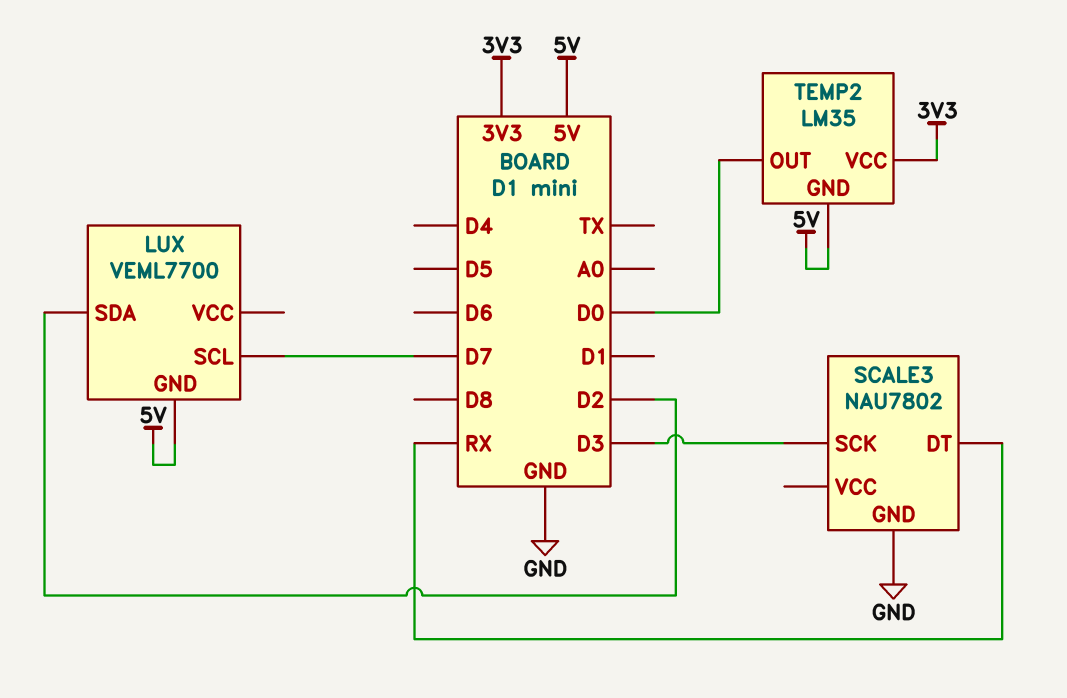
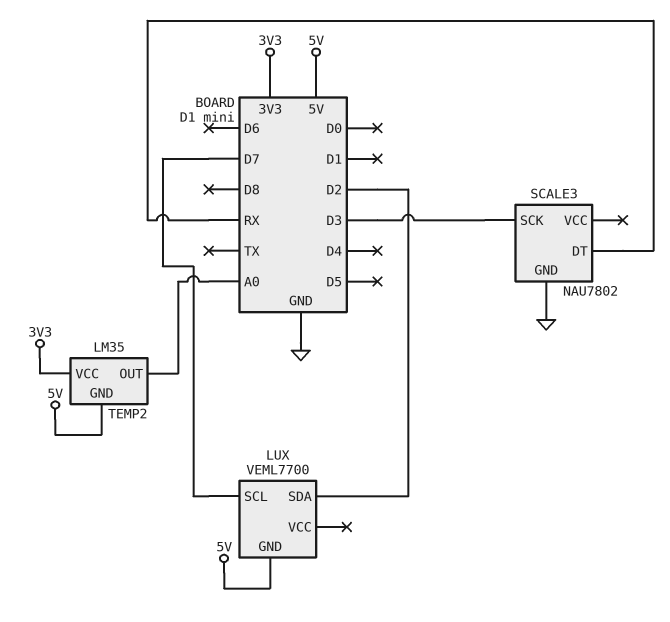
TEMP2 pin OUT: D0 -> A0

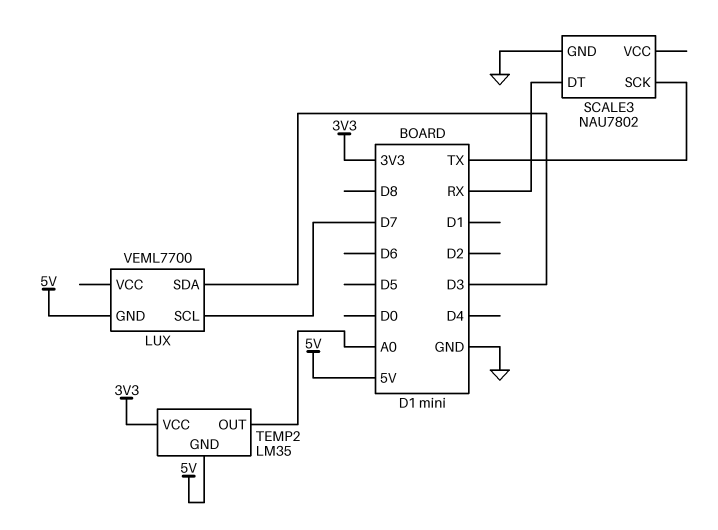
LUX pin SDA: D2 -> D3
SCALE3 pin SCK: D3 -> TX

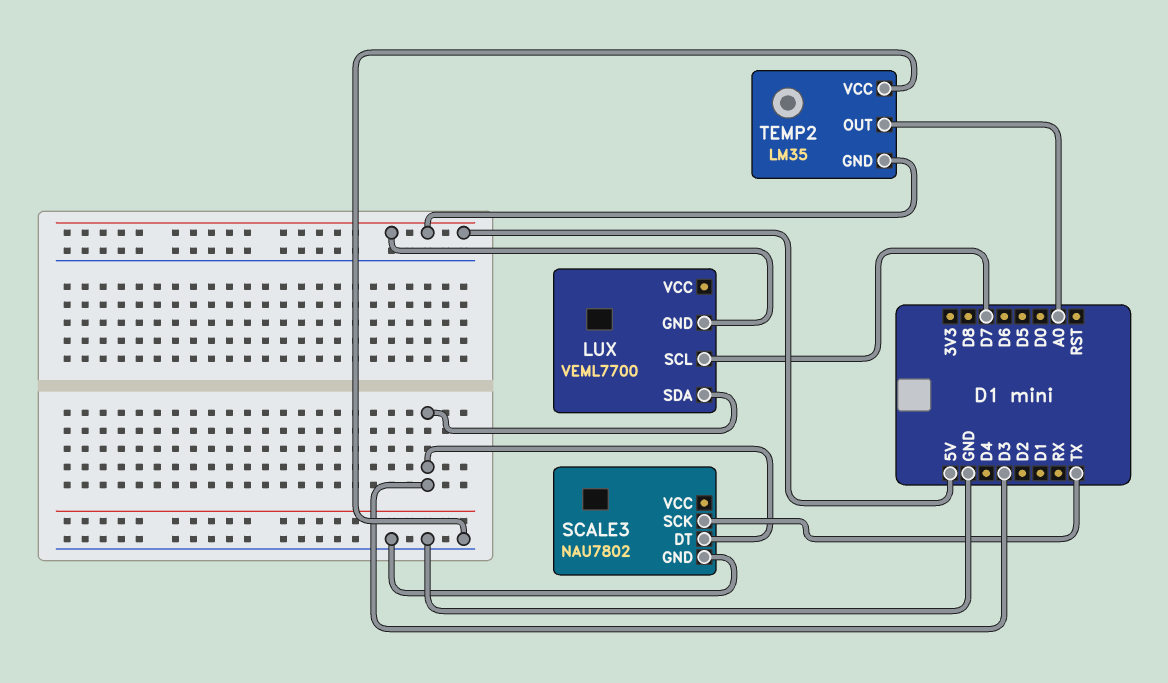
SCALE3 pin DT: RX -> D3
TEMP2 pin VCC: 3V3 -> GND

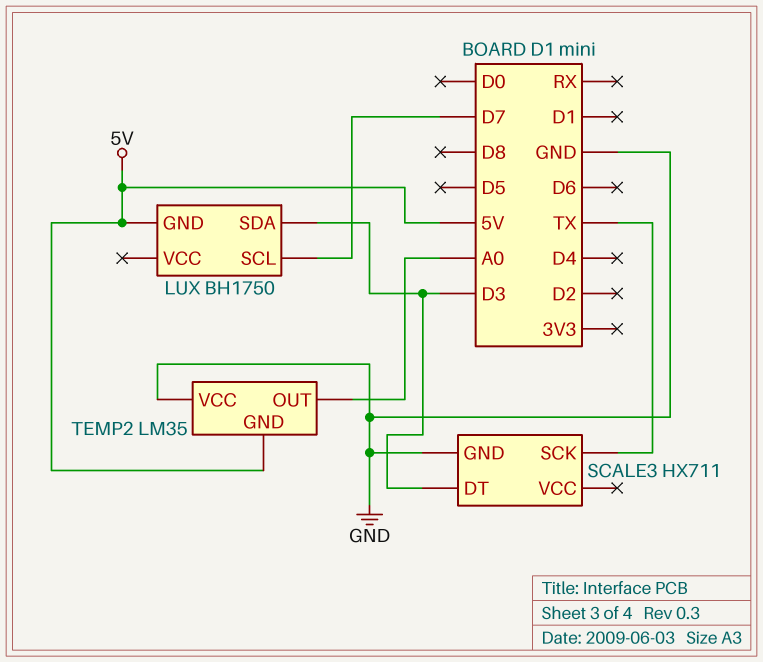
LUX: VEML7700 -> BH1750
SCALE3: NAU7802 -> HX711

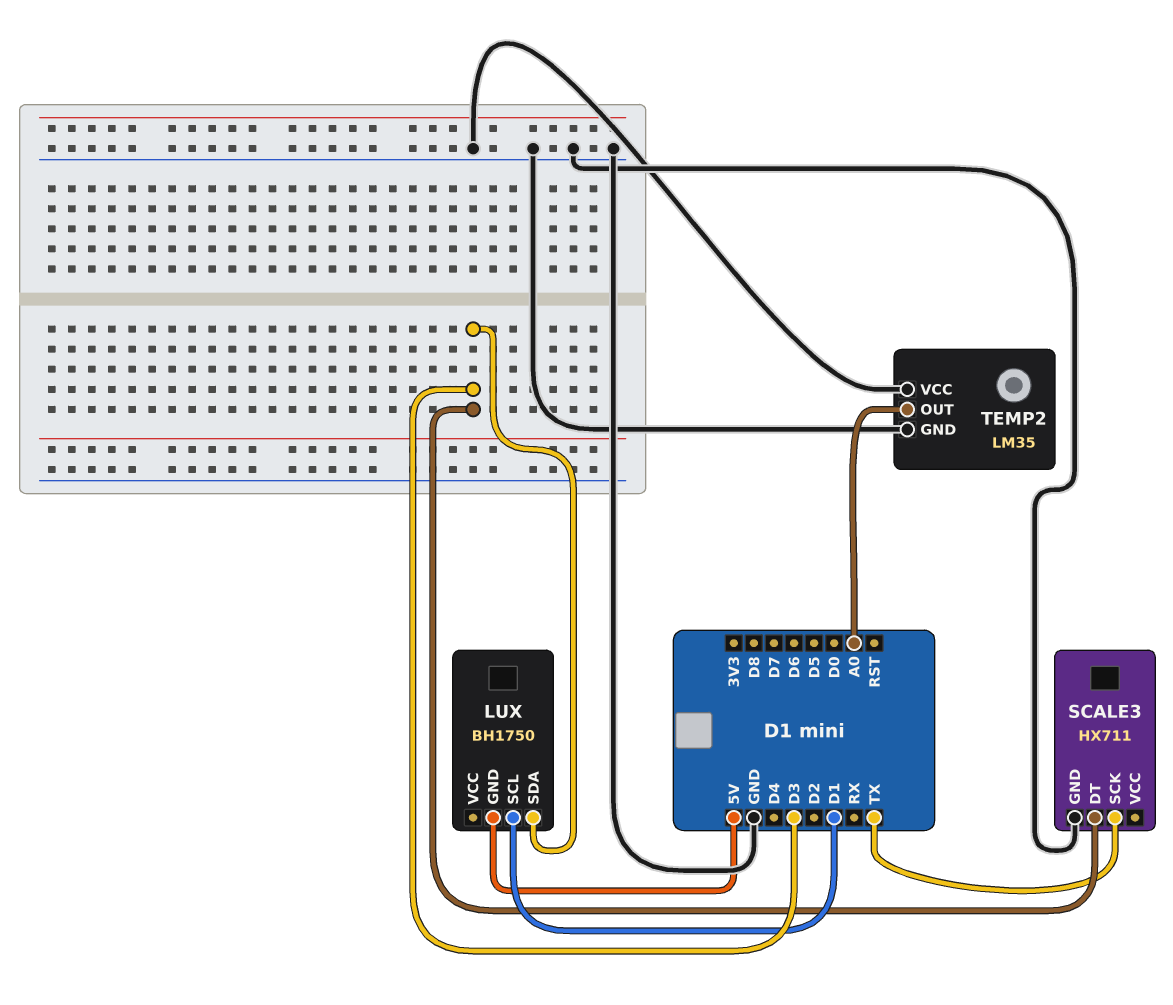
LUX pin SCL: D7 -> D1
TEMP2 pin GND: 5V -> GND

